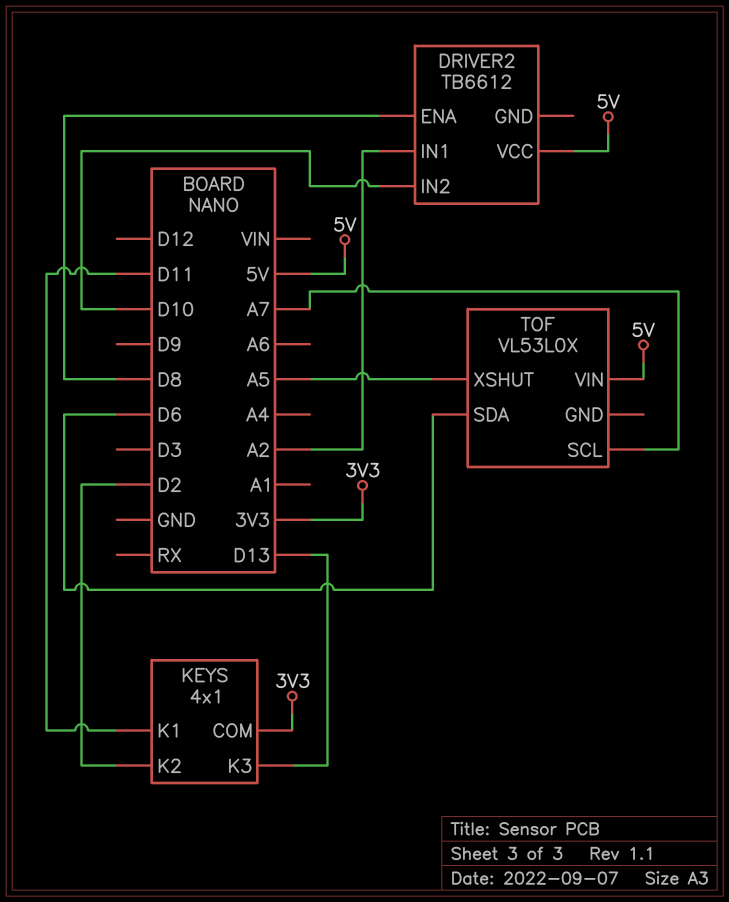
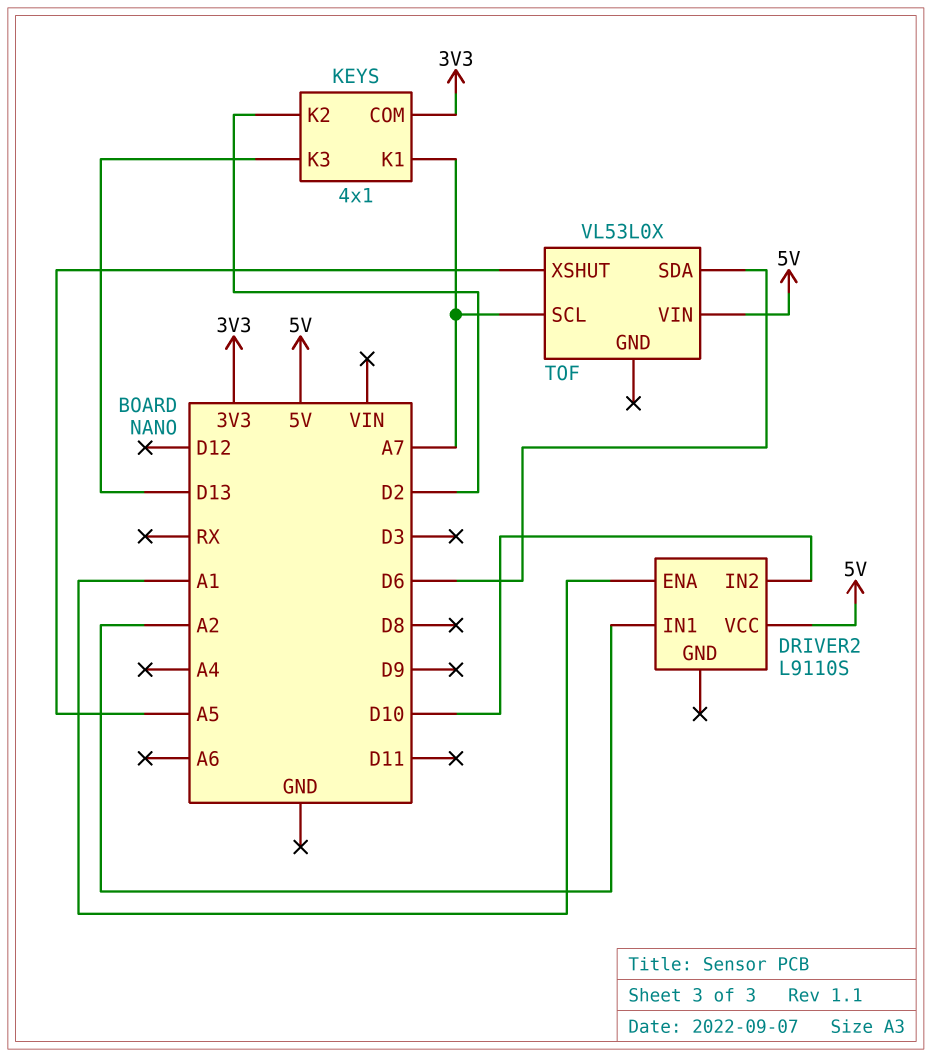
DRIVER2: TB6612 -> L9110S
DRIVER2 pin ENA: D8 -> A1
KEYS pin K1: D11 -> A7

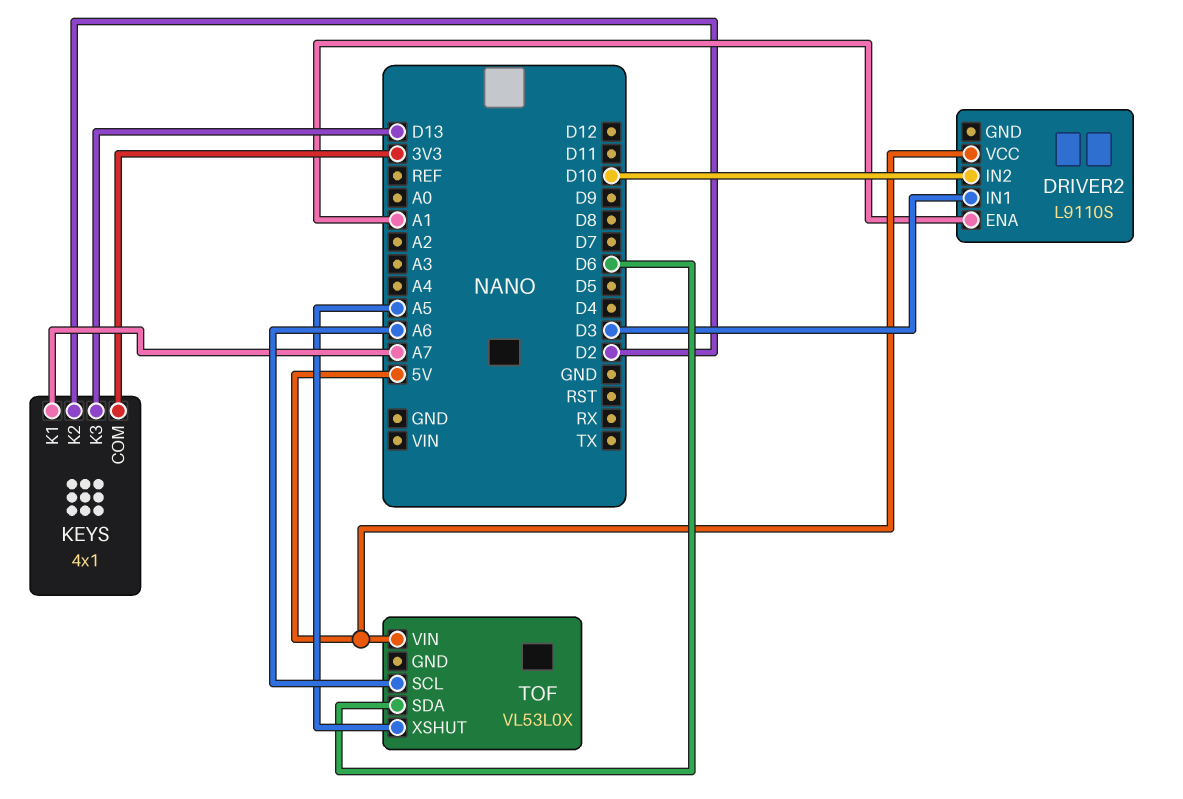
DRIVER2 pin IN1: A2 -> D3
TOF pin SCL: A7 -> A6

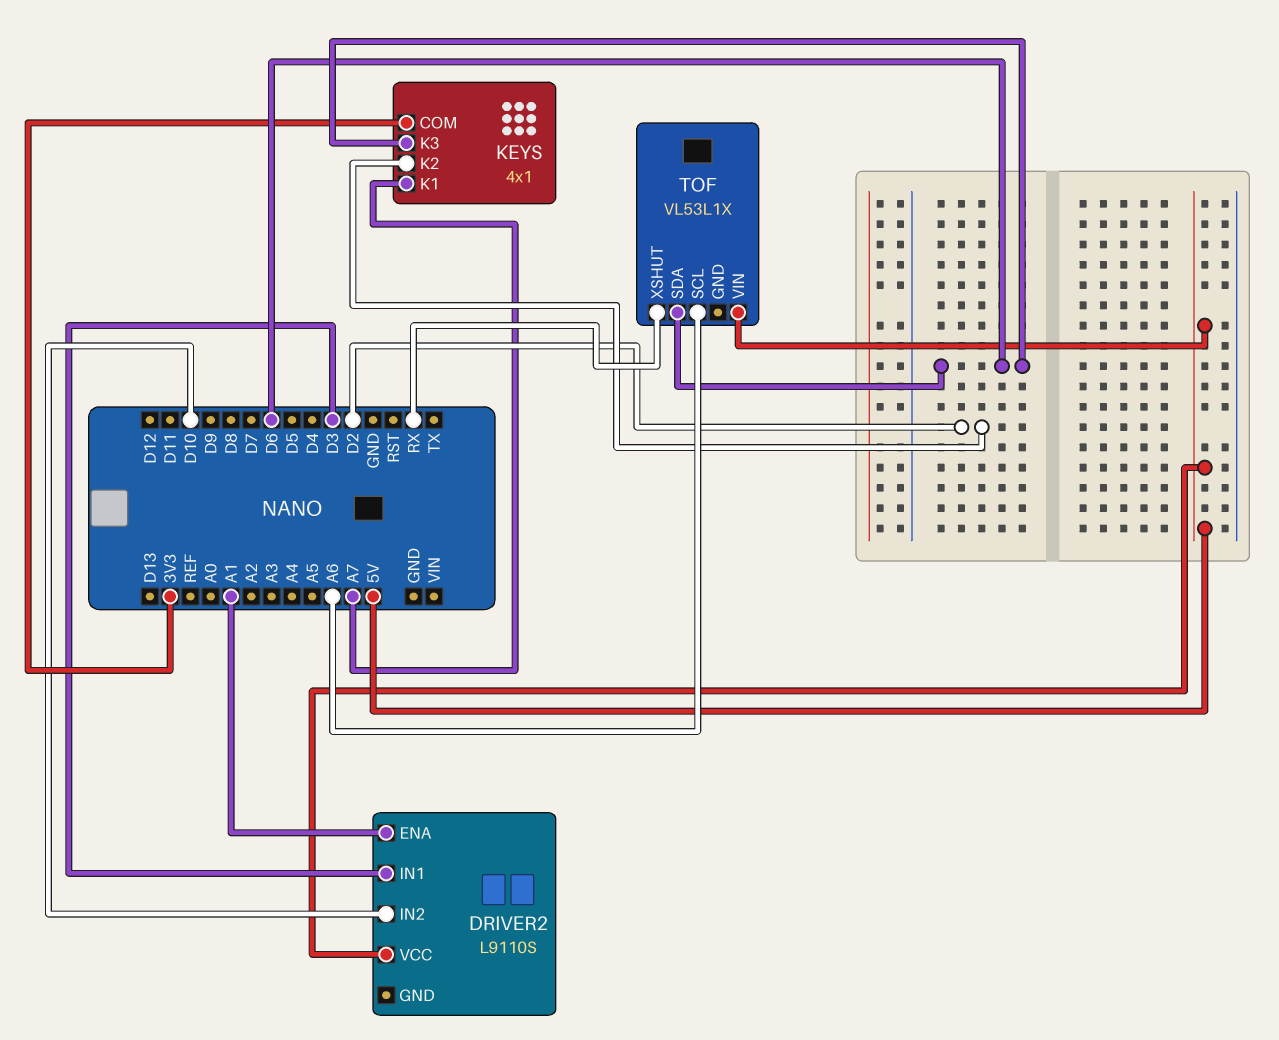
KEYS pin K3: D13 -> D6
TOF: VL53L0X -> VL53L1X
TOF pin XSHUT: A5 -> RX

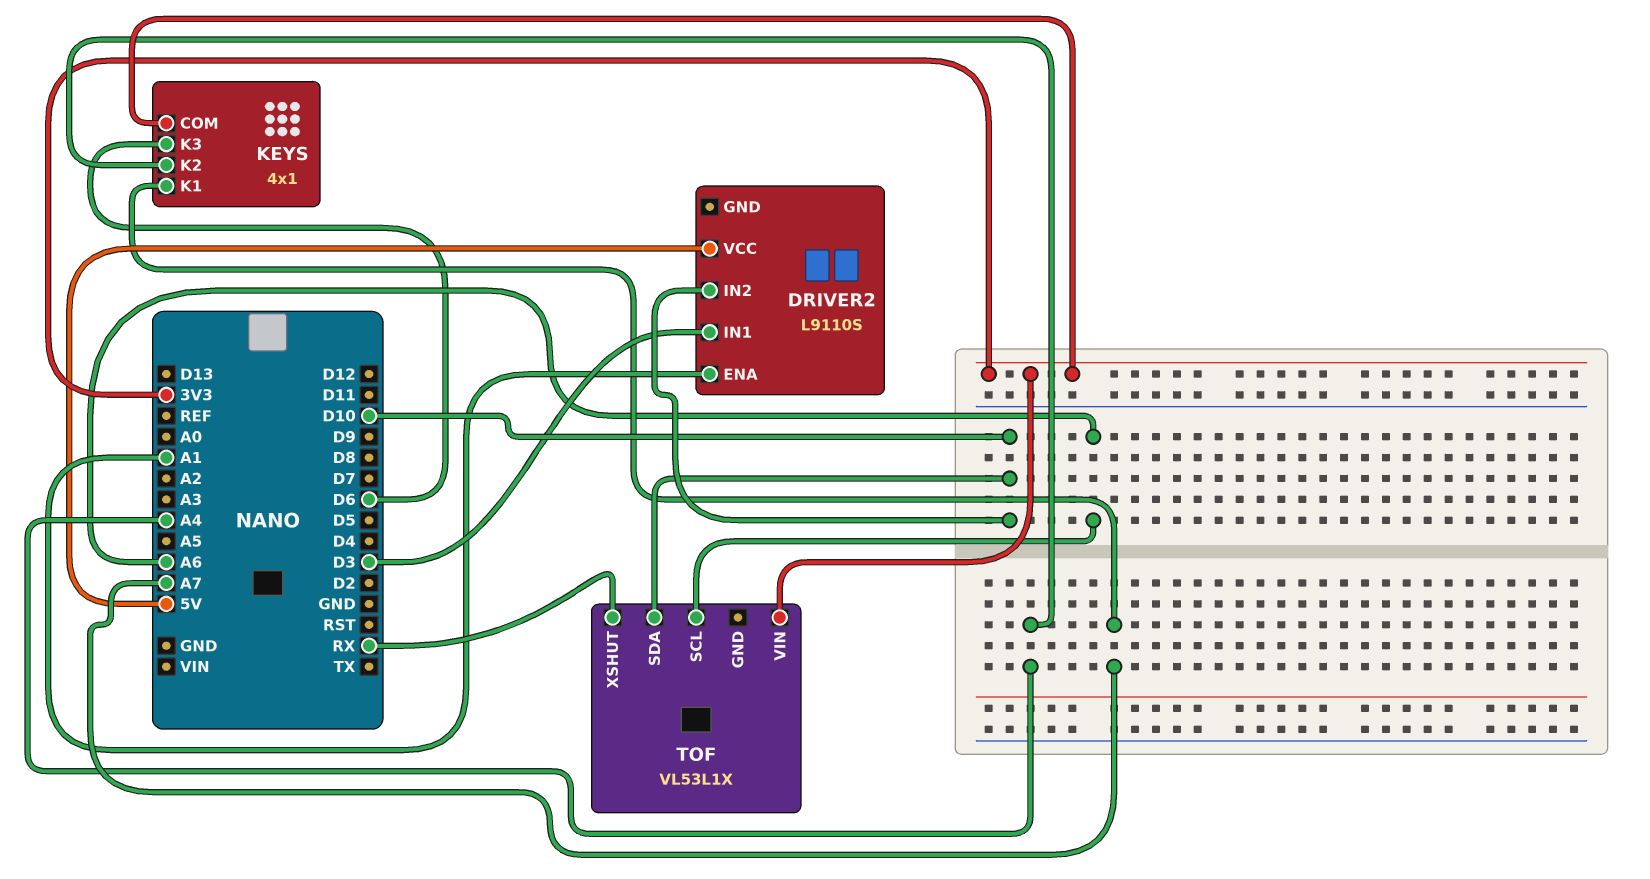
KEYS pin K2: D2 -> A4
TOF pin SDA: D6 -> D10
TOF pin VIN: 5V -> 3V3

